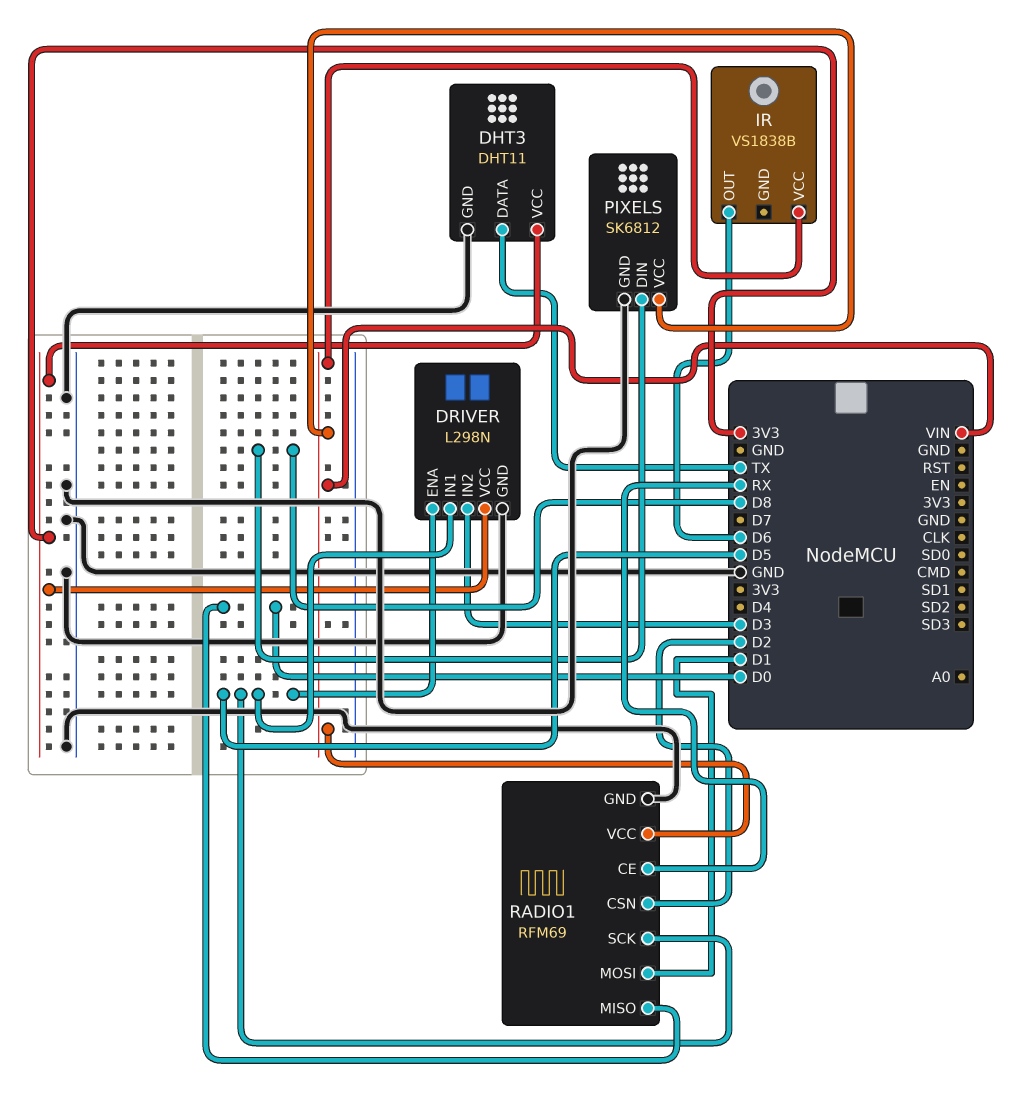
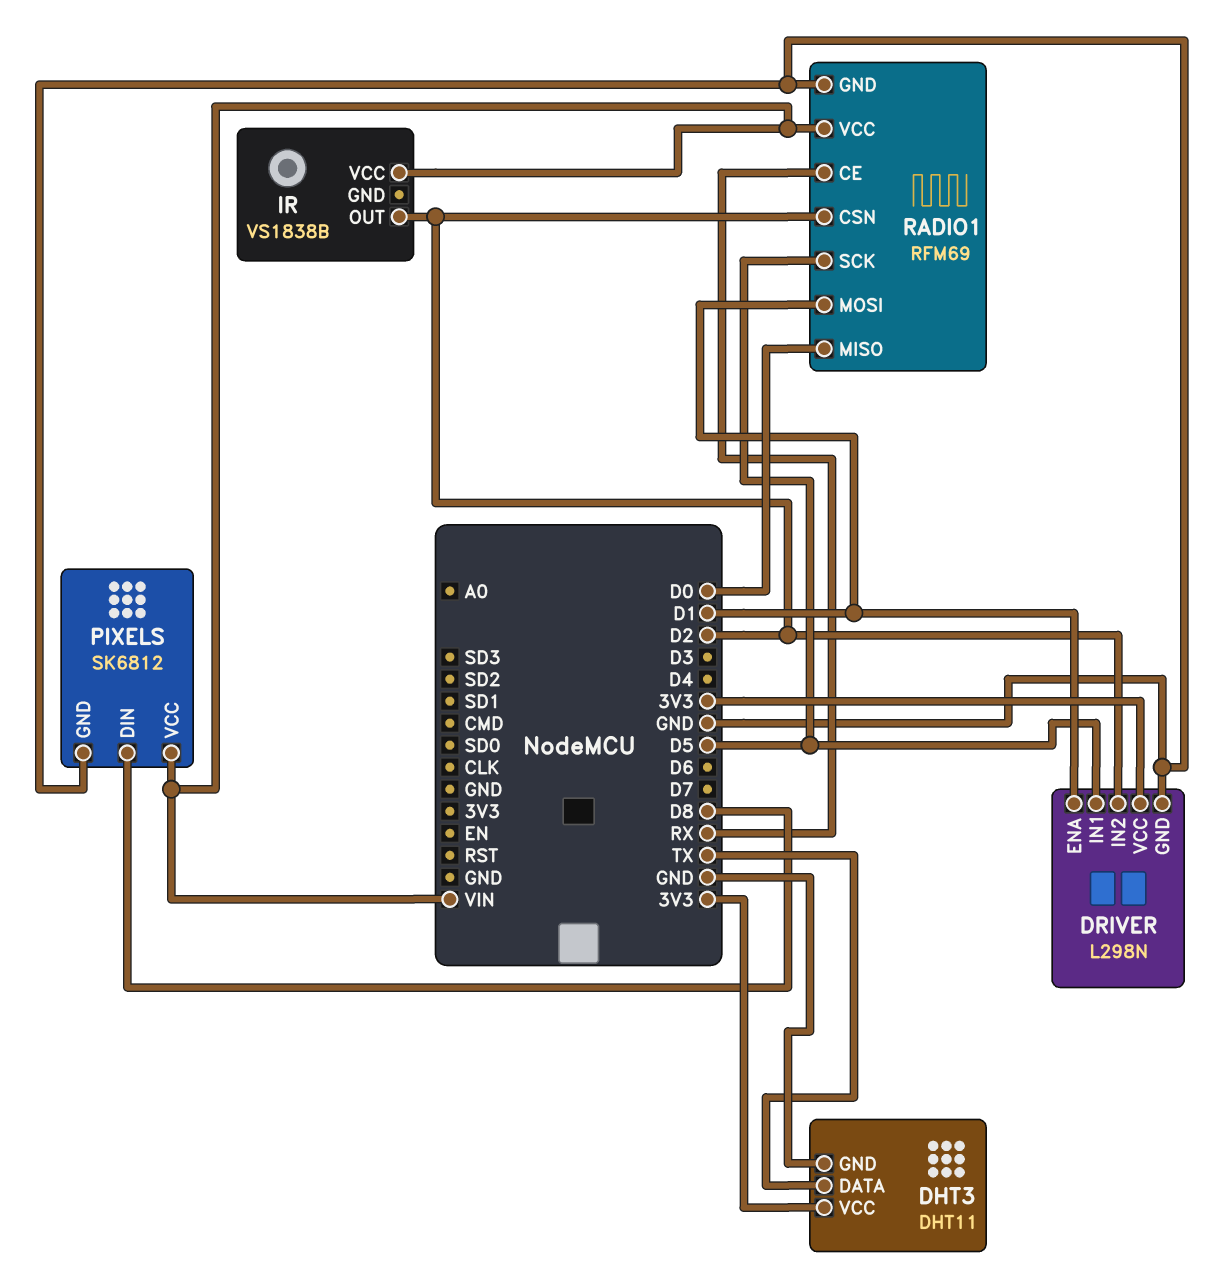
DRIVER pin ENA: D5 -> D1
DRIVER pin IN2: D3 -> D2
IR pin OUT: D6 -> D2

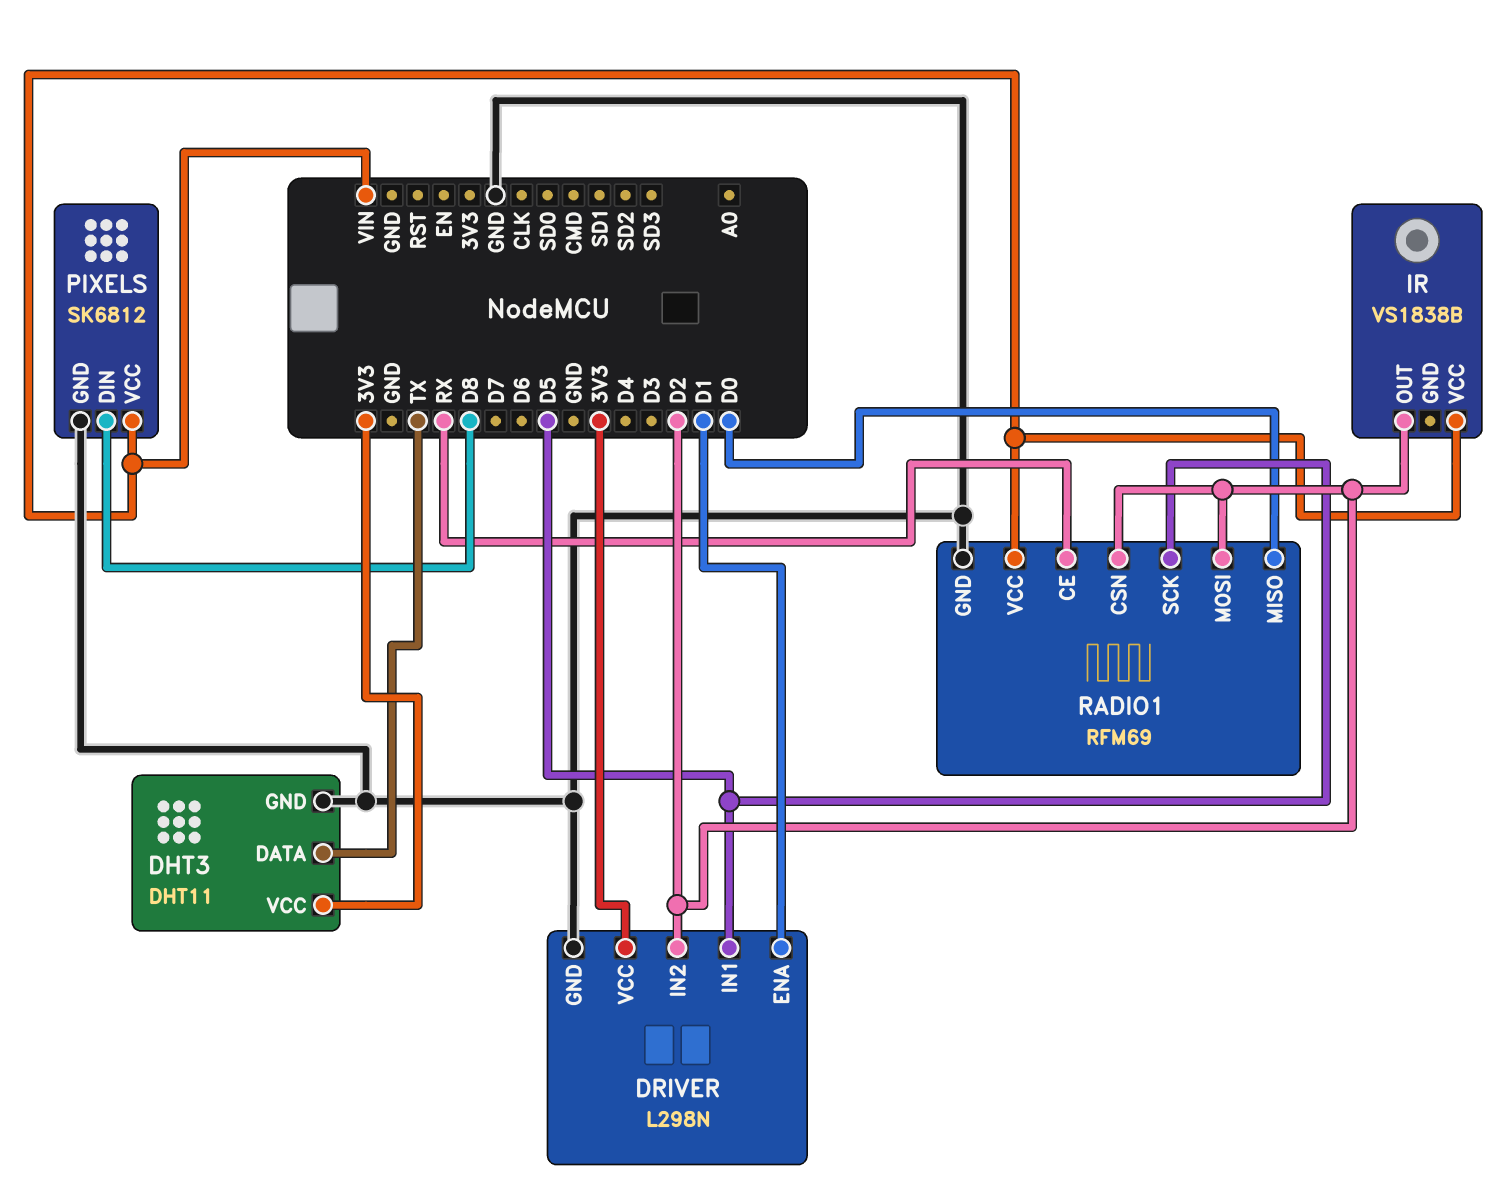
RADIO1 pin MOSI: D1 -> D2

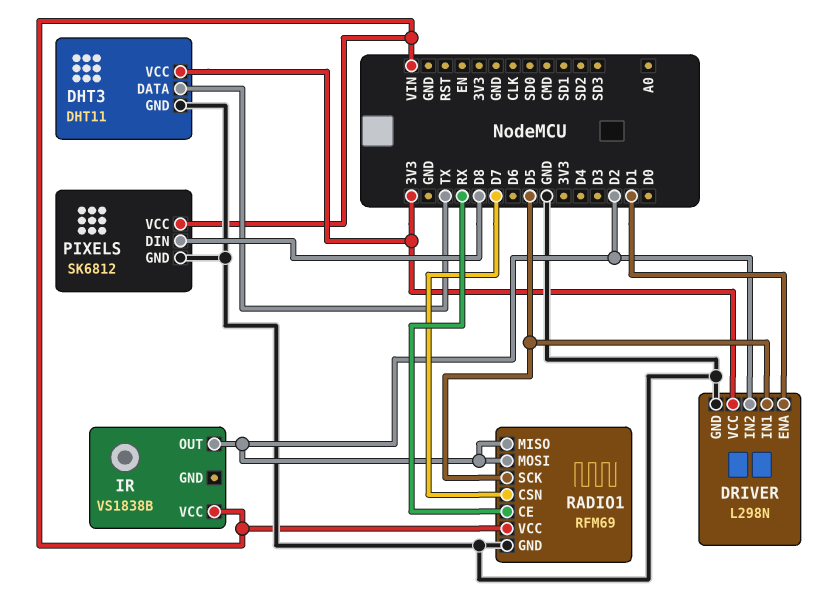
RADIO1 pin CSN: D2 -> D7
RADIO1 pin MISO: D0 -> D2

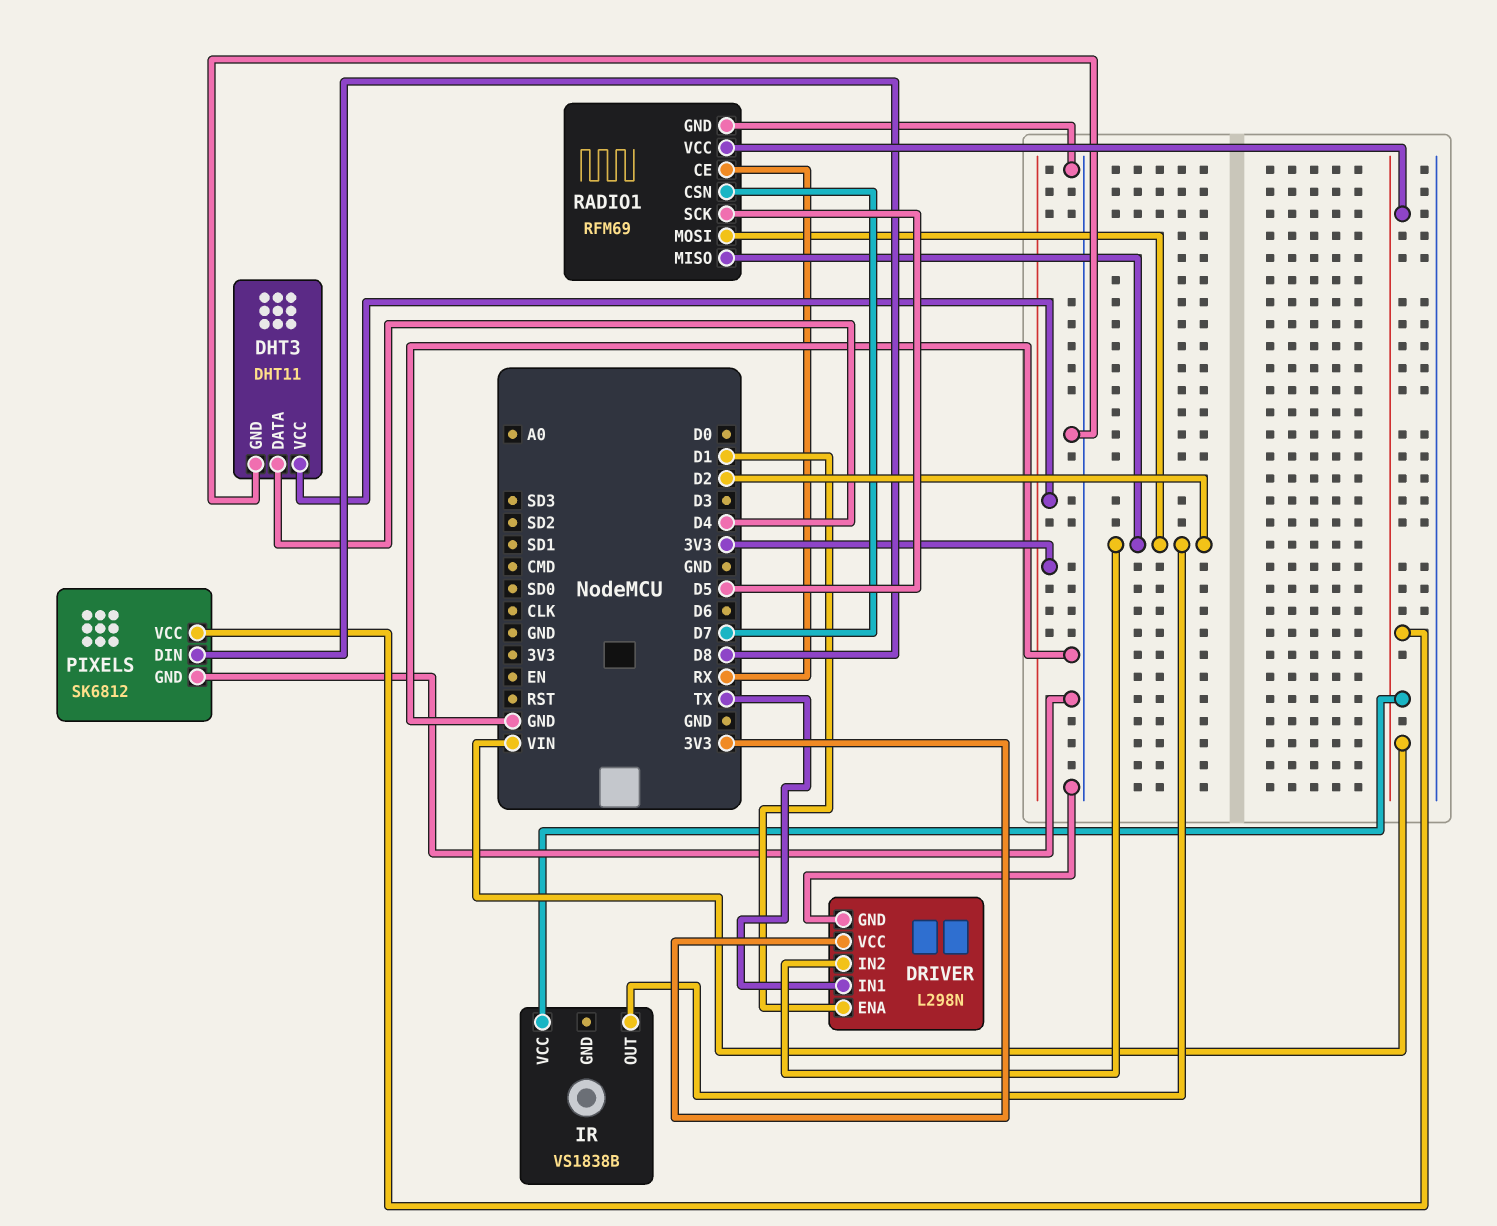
DHT3 pin DATA: TX -> D4
DRIVER pin IN1: D5 -> TX

